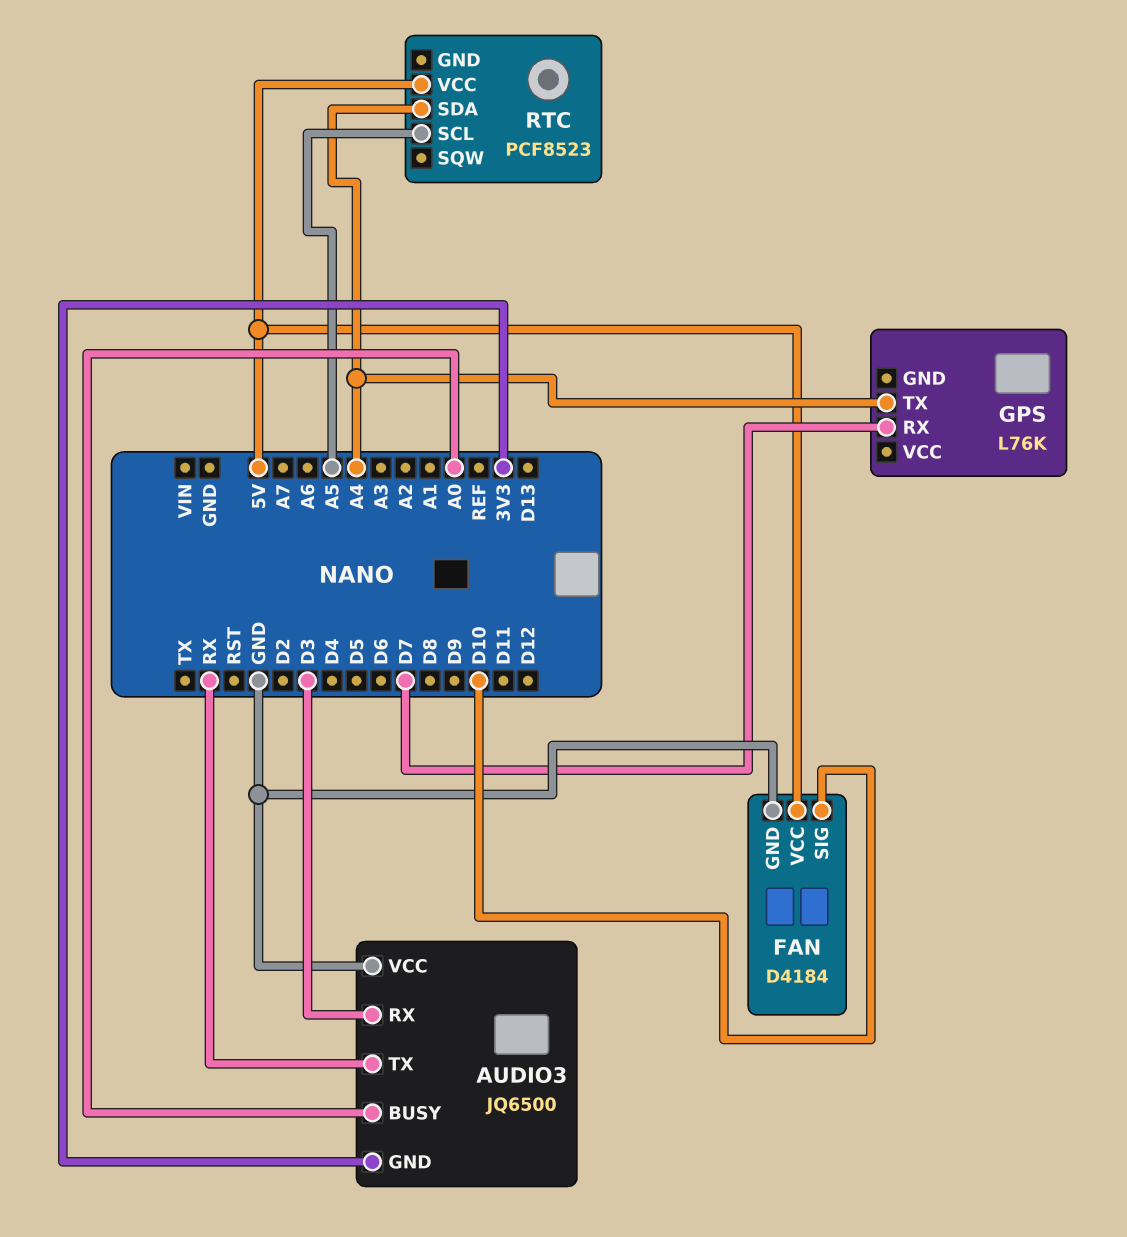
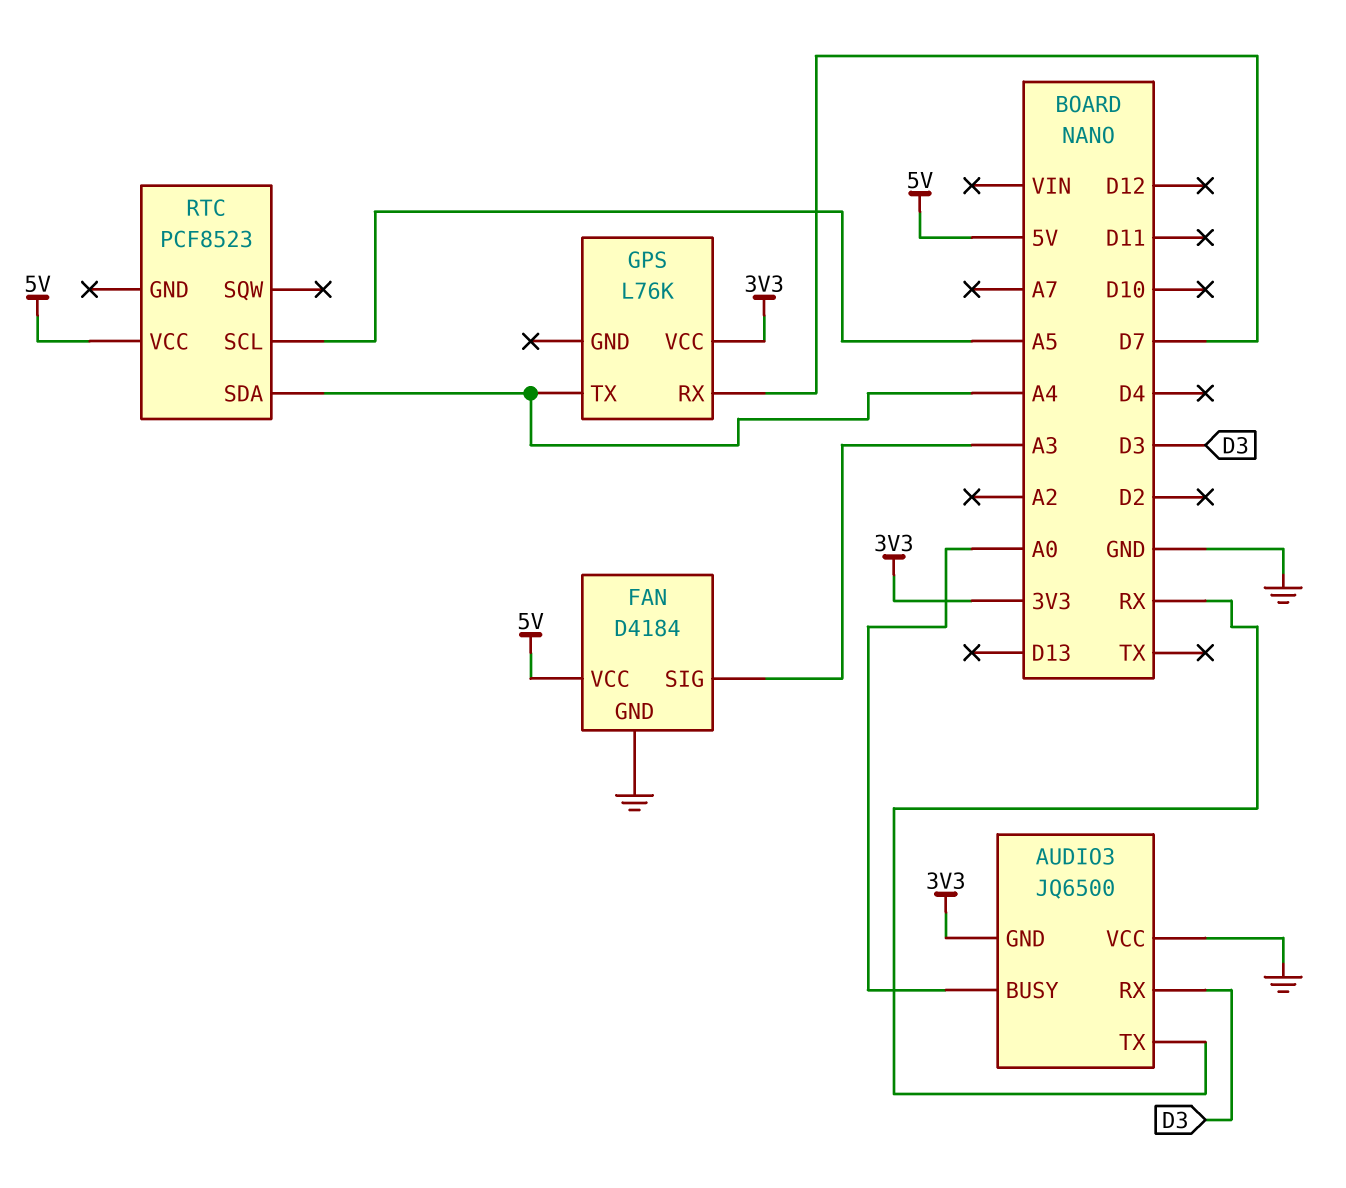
FAN pin SIG: D10 -> A3
GPS pin VCC: none -> 3V3

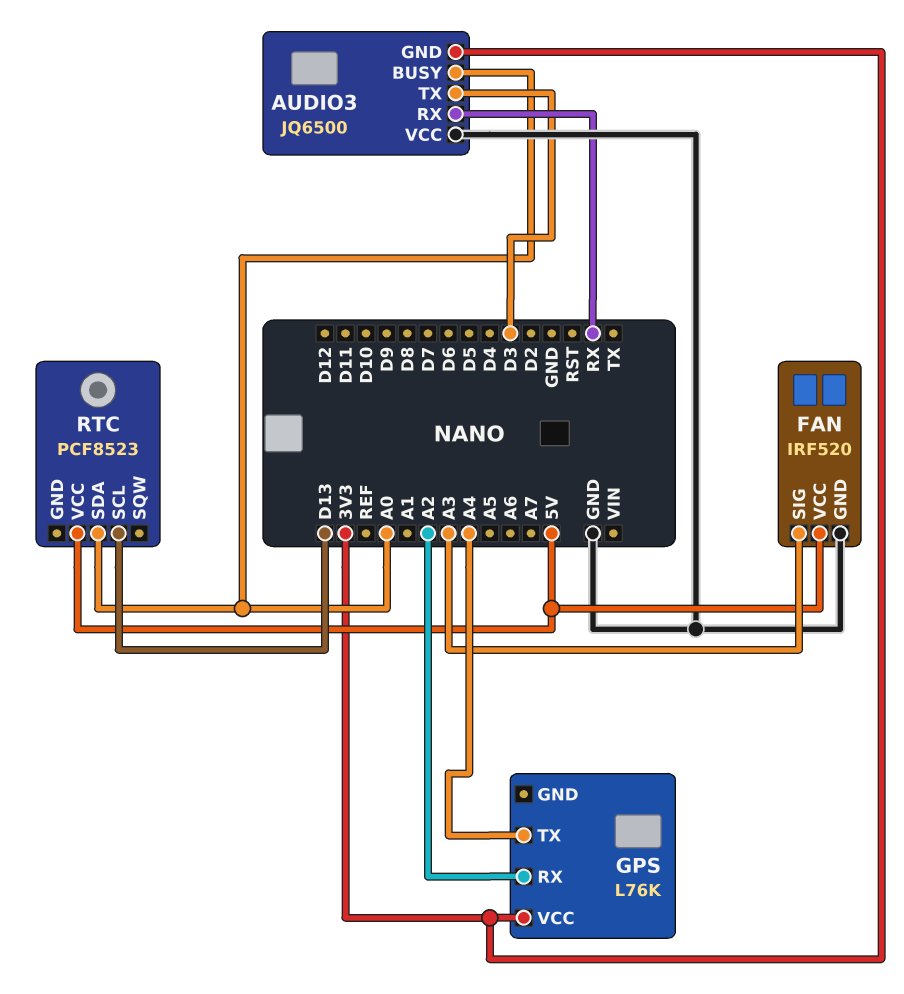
AUDIO3 pin RX: D3 -> RX
AUDIO3 pin TX: RX -> D3
FAN: D4184 -> IRF520
GPS pin RX: D7 -> A2
RTC pin SCL: A5 -> D13
RTC pin SDA: A4 -> A0

